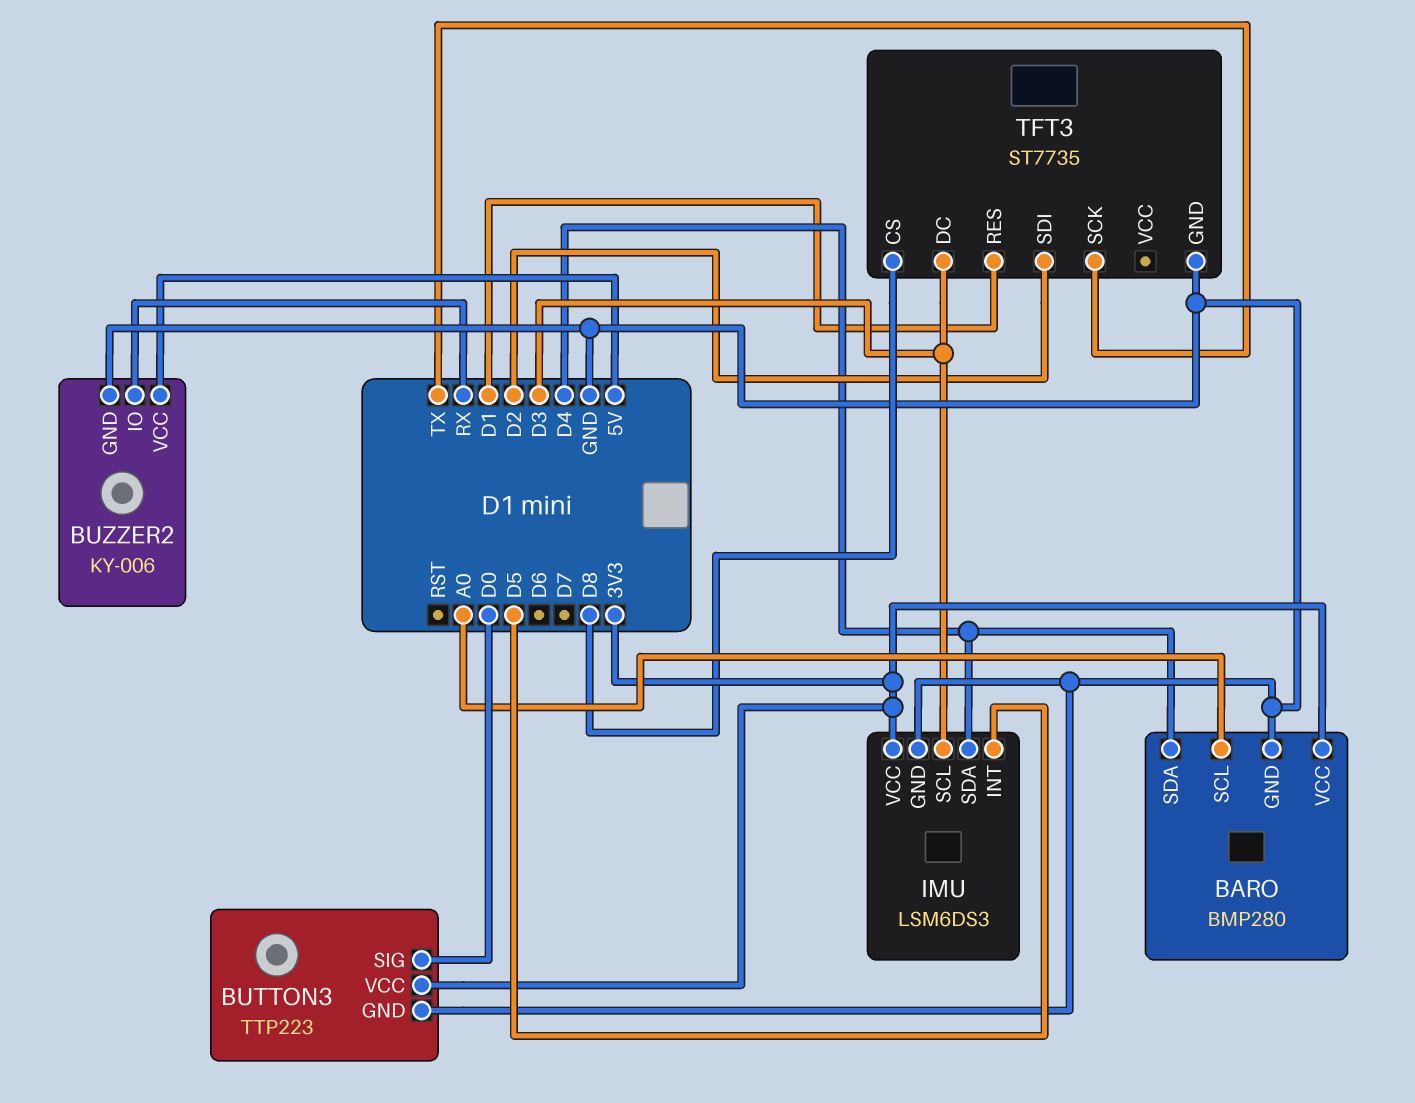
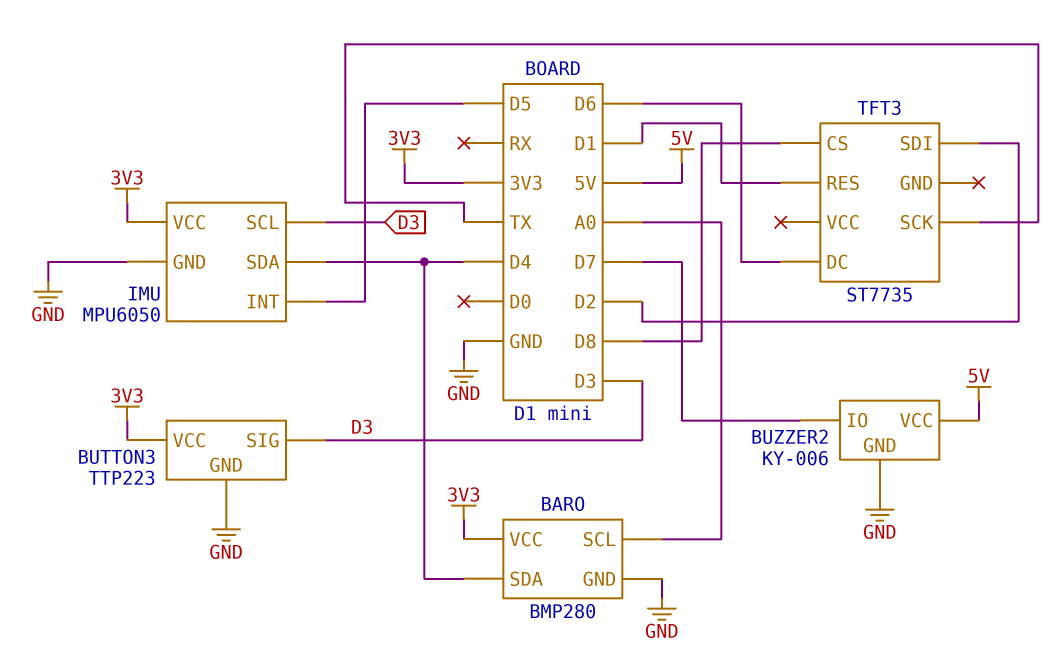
BUTTON3 pin SIG: D0 -> D3
BUZZER2 pin IO: RX -> D7
IMU: LSM6DS3 -> MPU6050
TFT3 pin DC: D3 -> D6
TFT3 pin GND: GND -> none

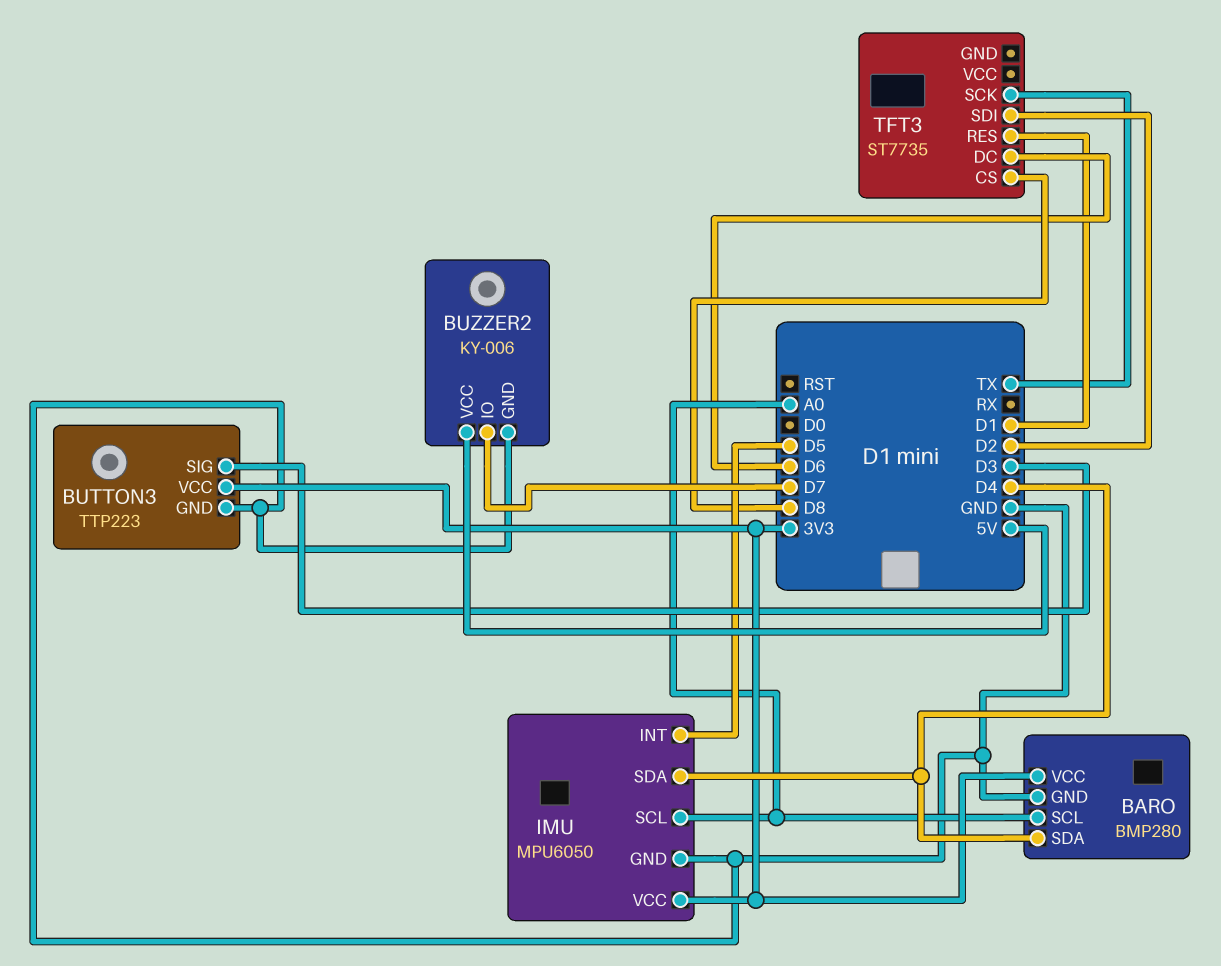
IMU pin SCL: D3 -> A0

